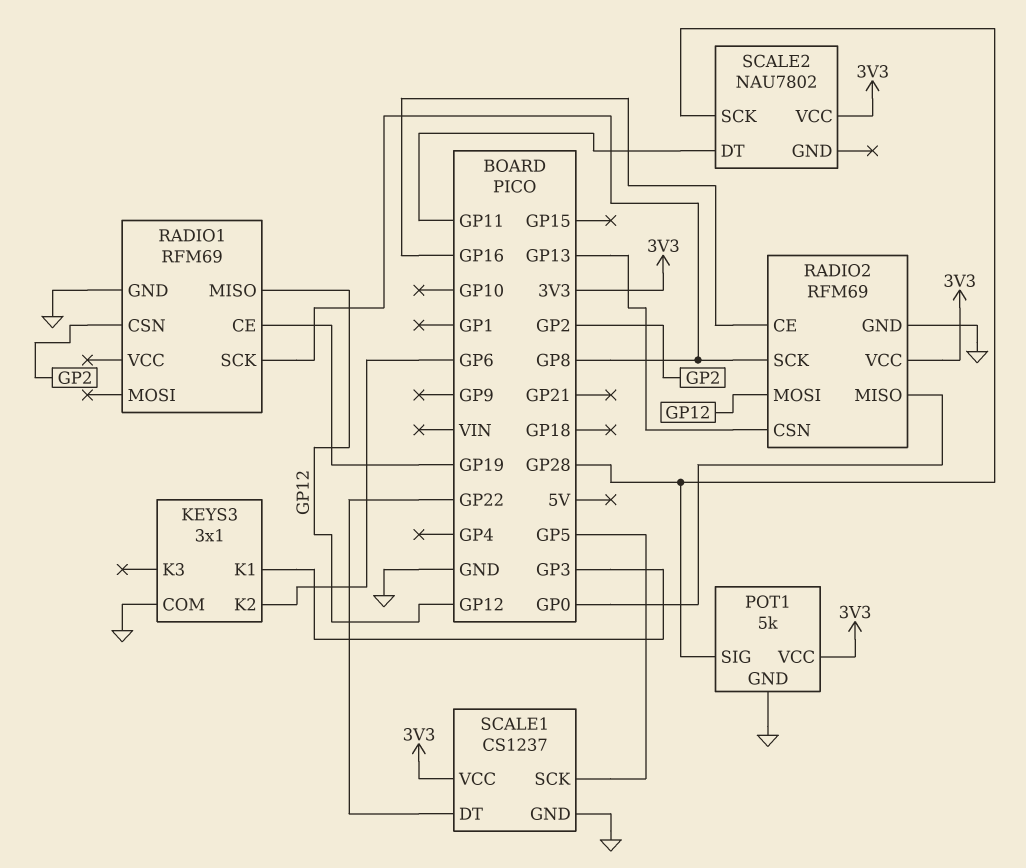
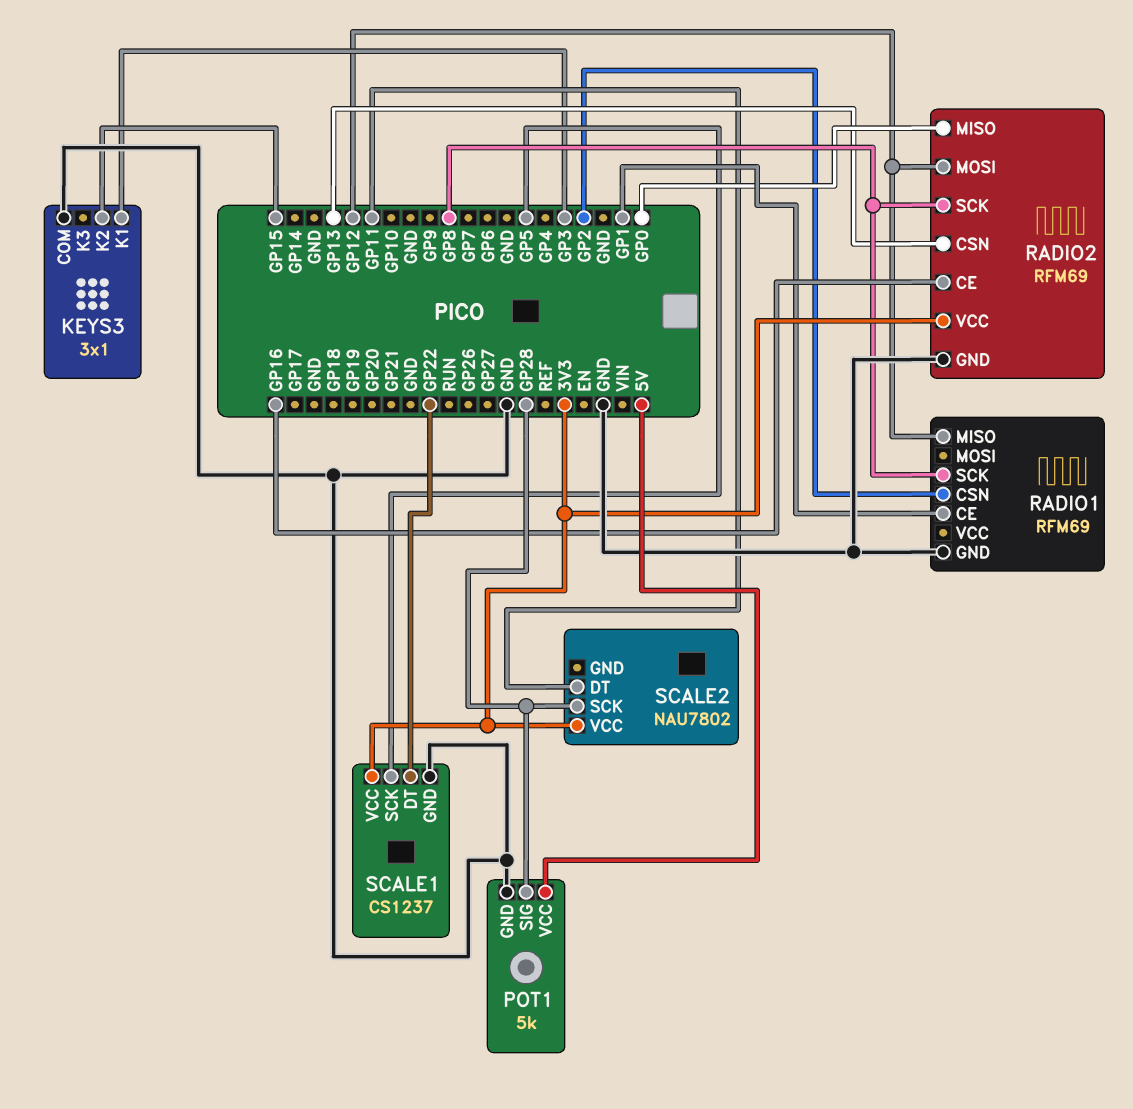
KEYS3 pin K2: GP6 -> GP15
POT1 pin VCC: 3V3 -> 5V
RADIO1 pin CE: GP19 -> GP1

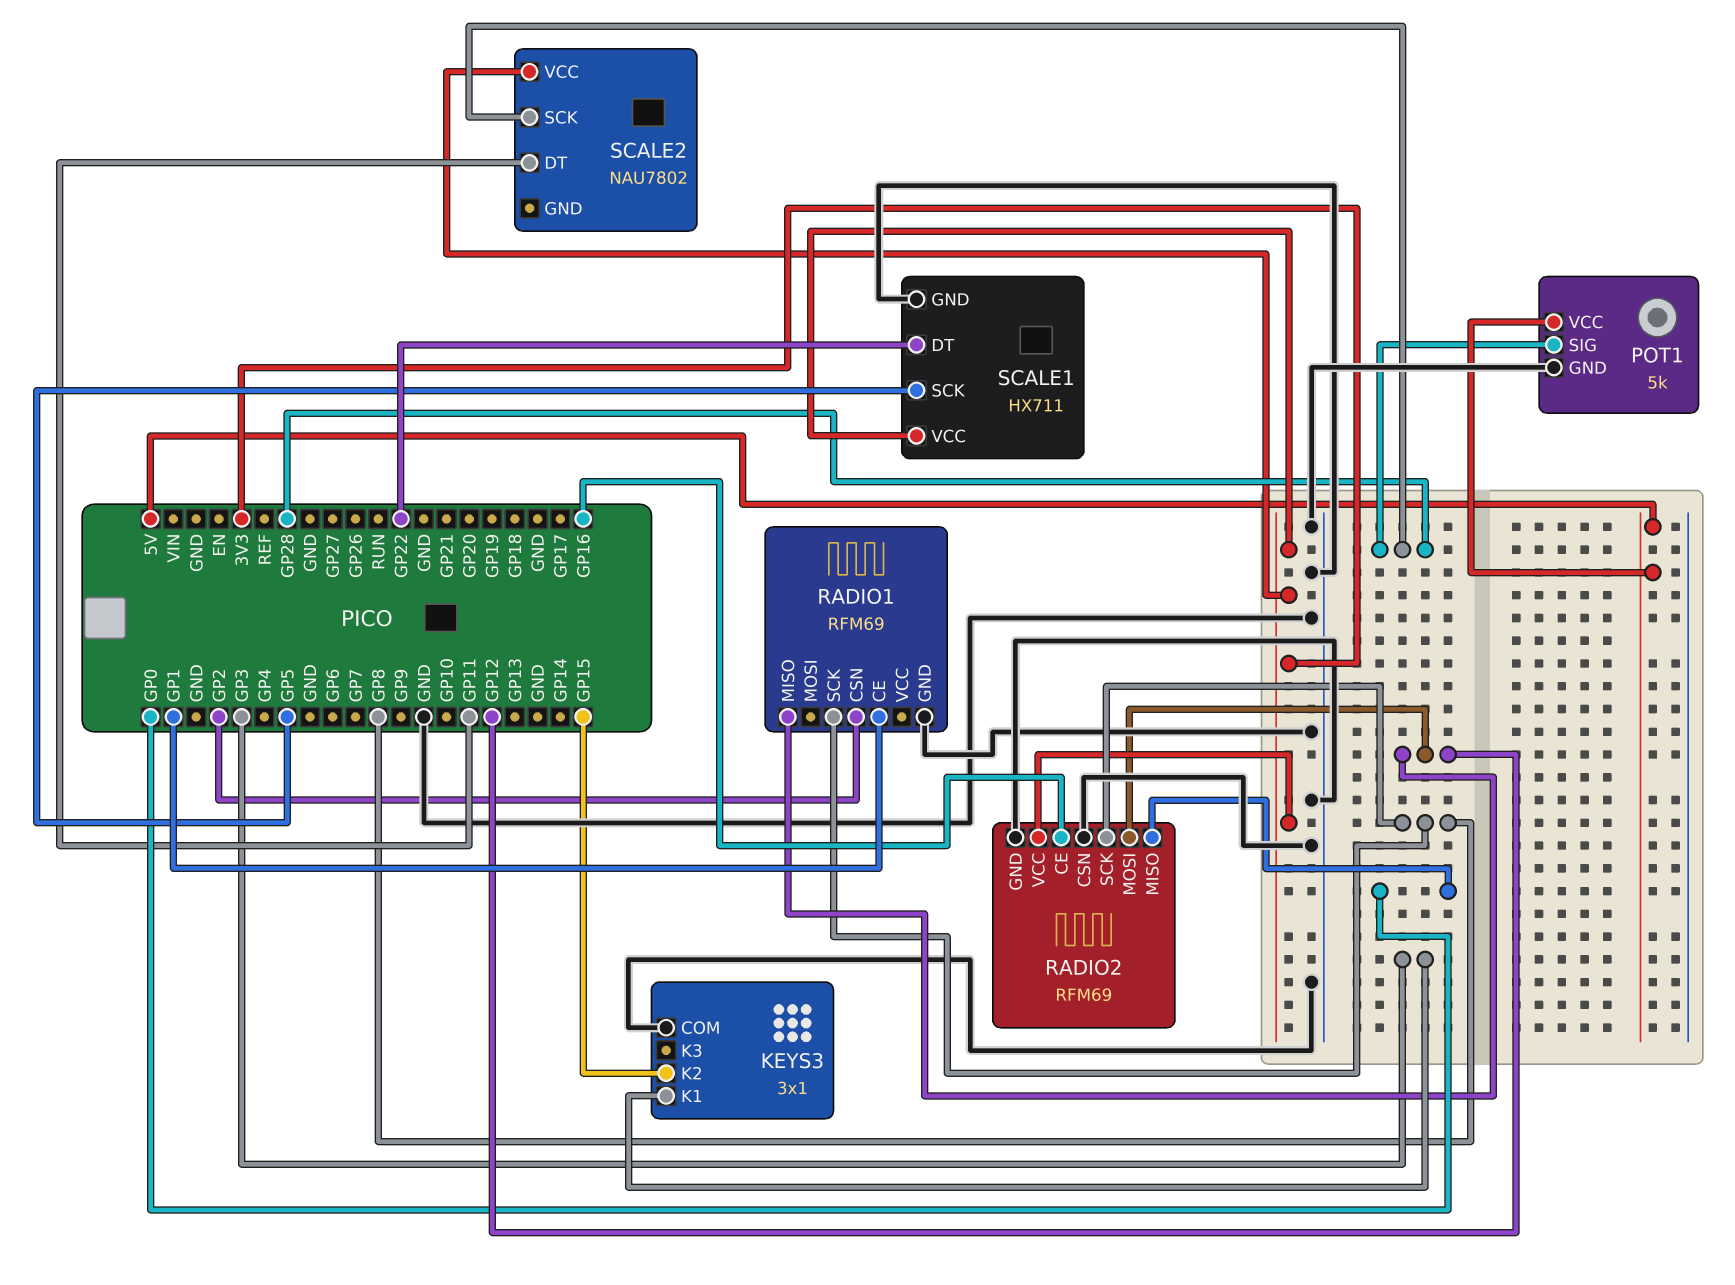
RADIO2 pin CSN: GP13 -> GND
SCALE1: CS1237 -> HX711

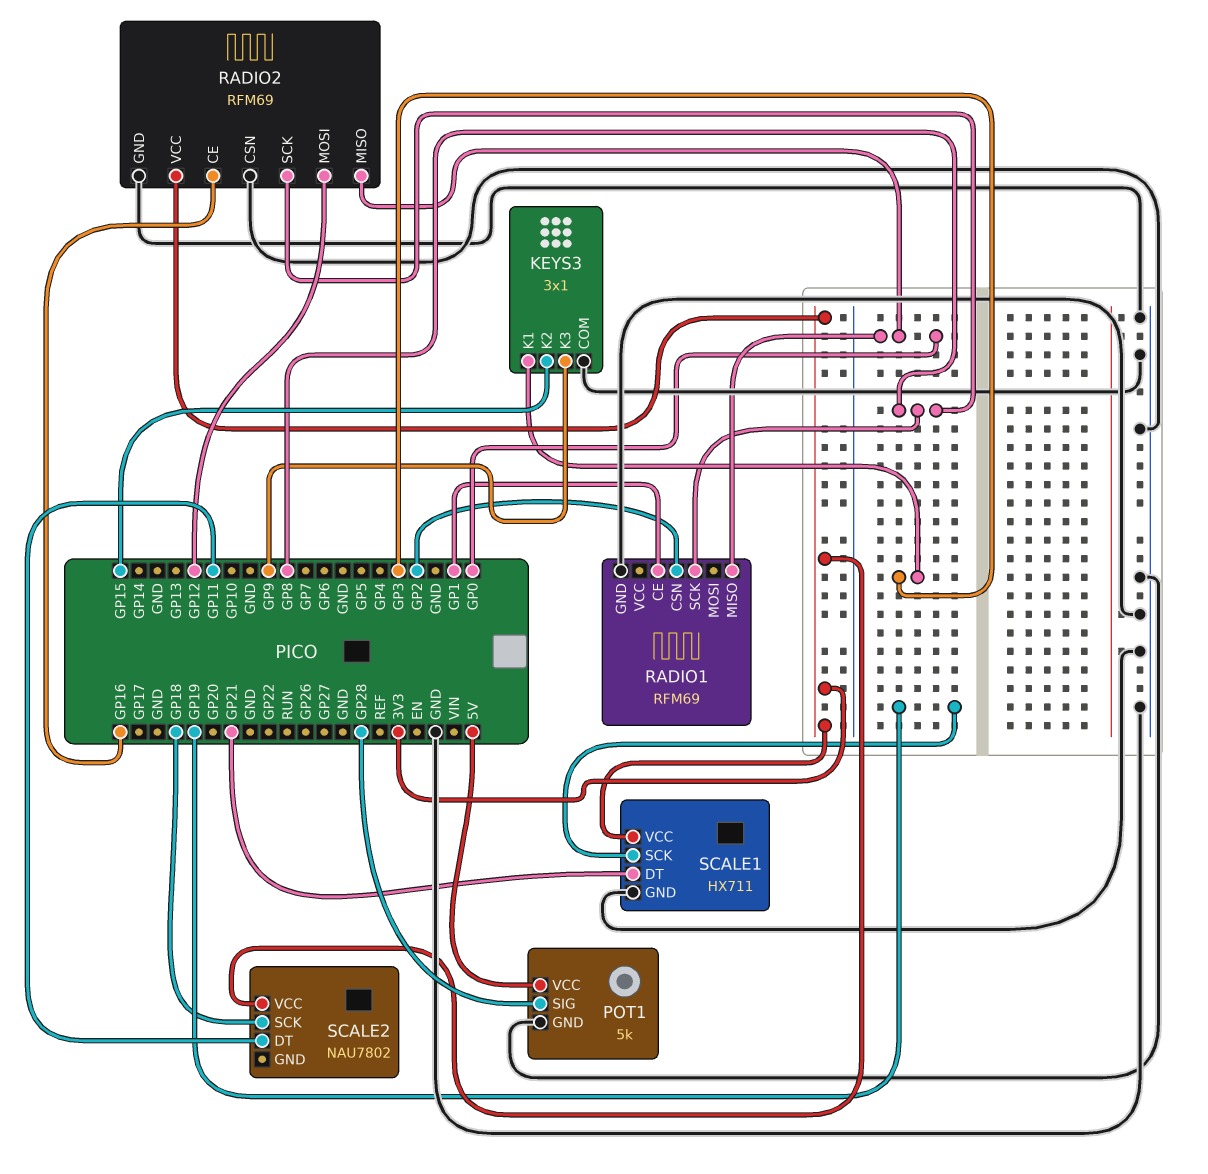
KEYS3 pin K3: none -> GP9
RADIO1 pin MISO: GP12 -> GP0
SCALE1 pin DT: GP22 -> GP21
SCALE1 pin SCK: GP5 -> GP19
SCALE2 pin SCK: GP28 -> GP18

